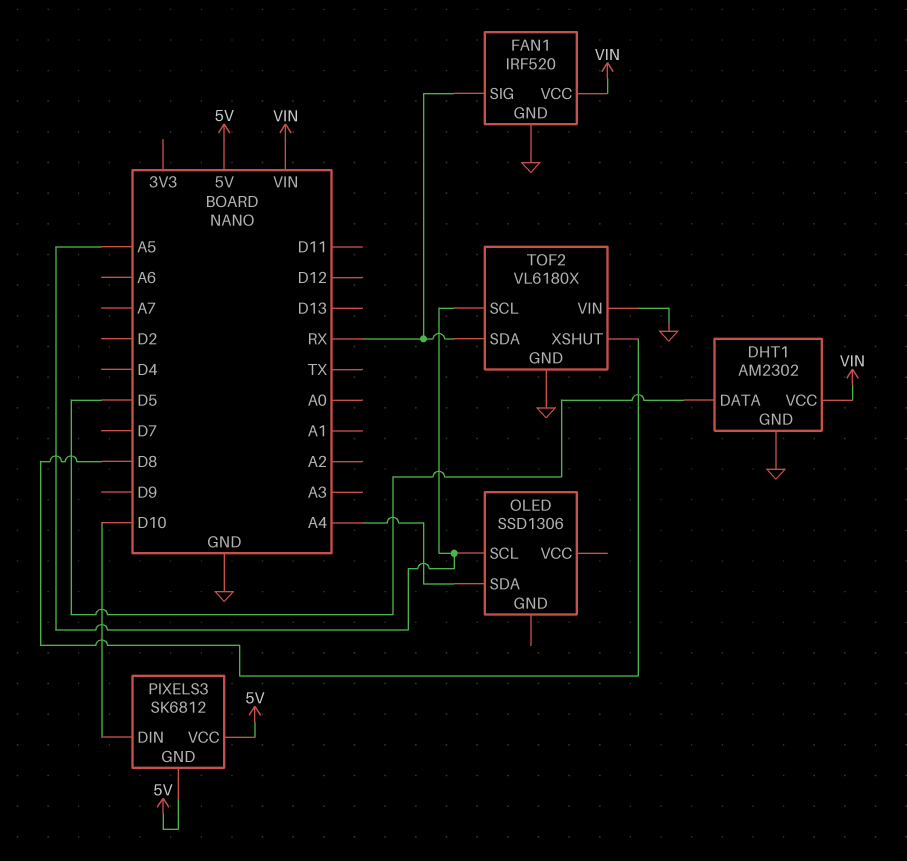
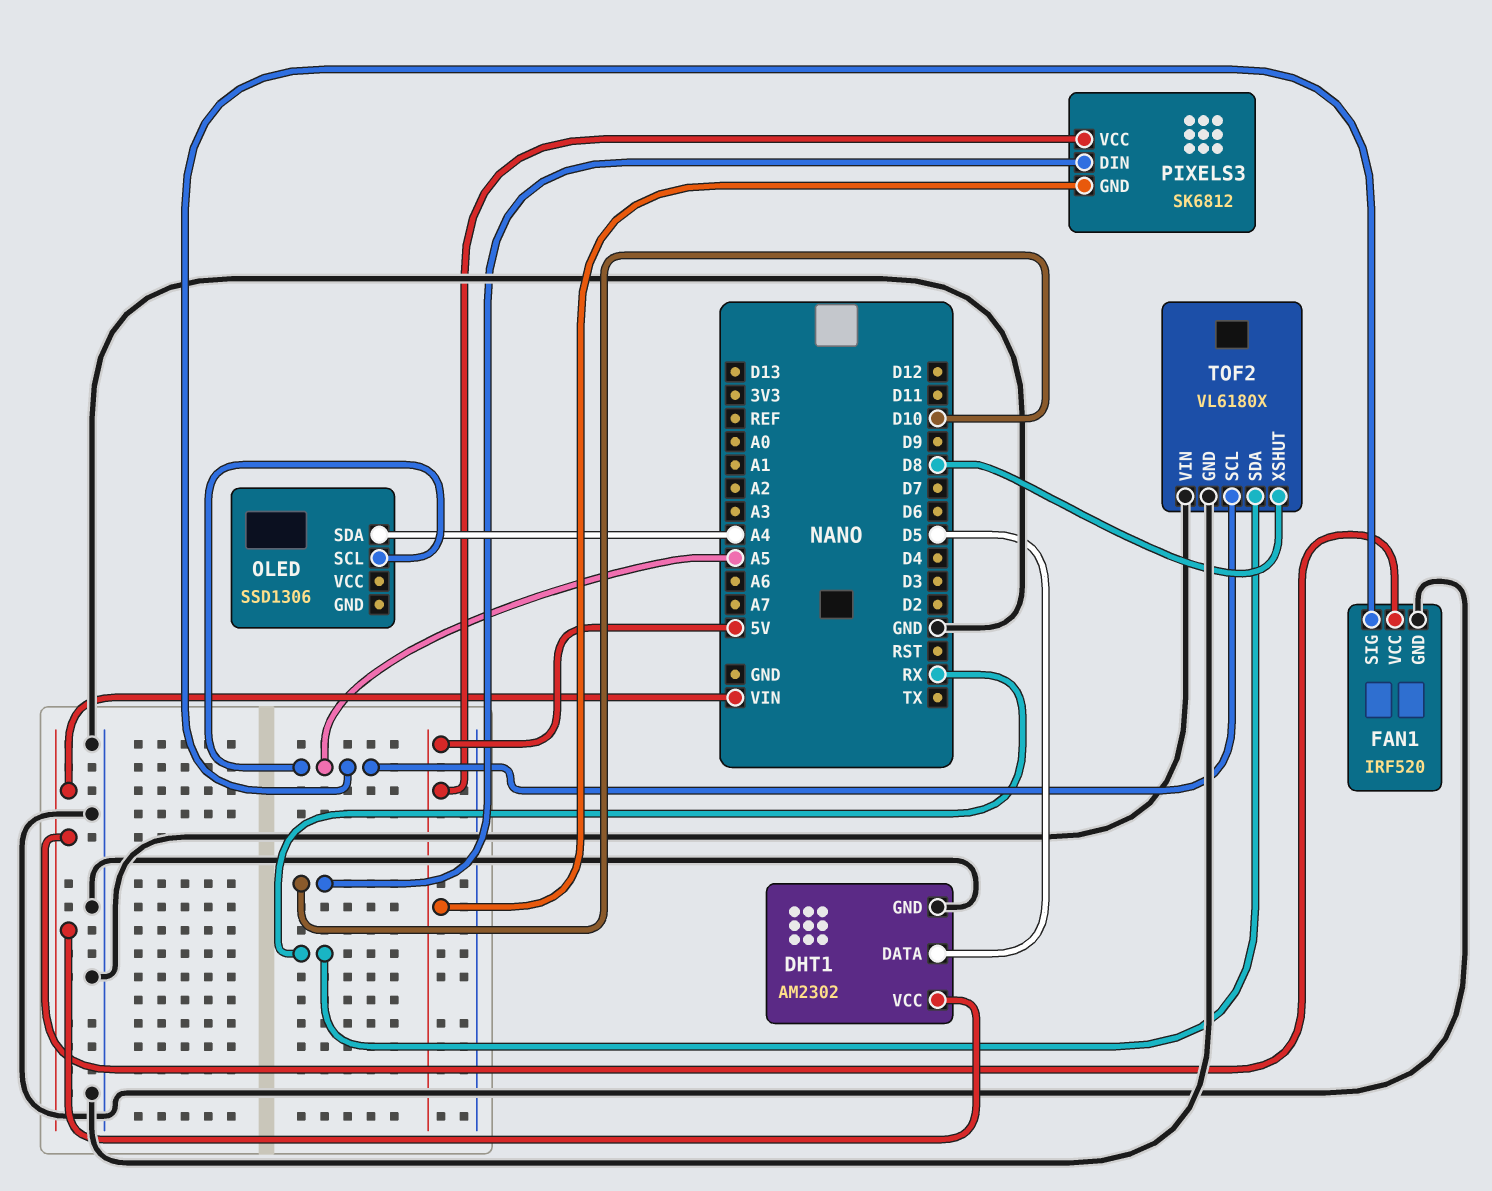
FAN1 pin SIG: RX -> A5

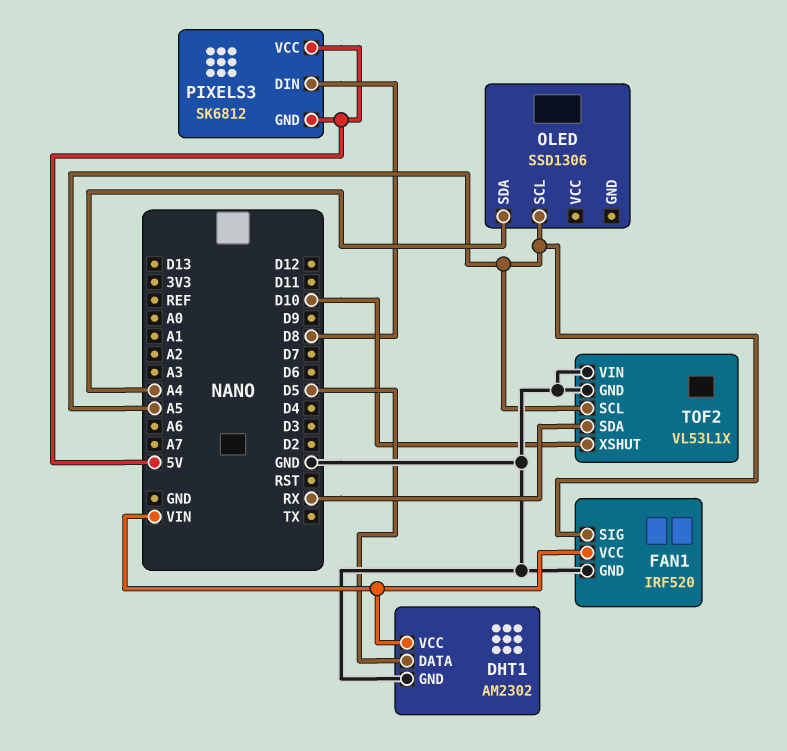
PIXELS3 pin DIN: D10 -> D8
TOF2: VL6180X -> VL53L1X
TOF2 pin XSHUT: D8 -> D10

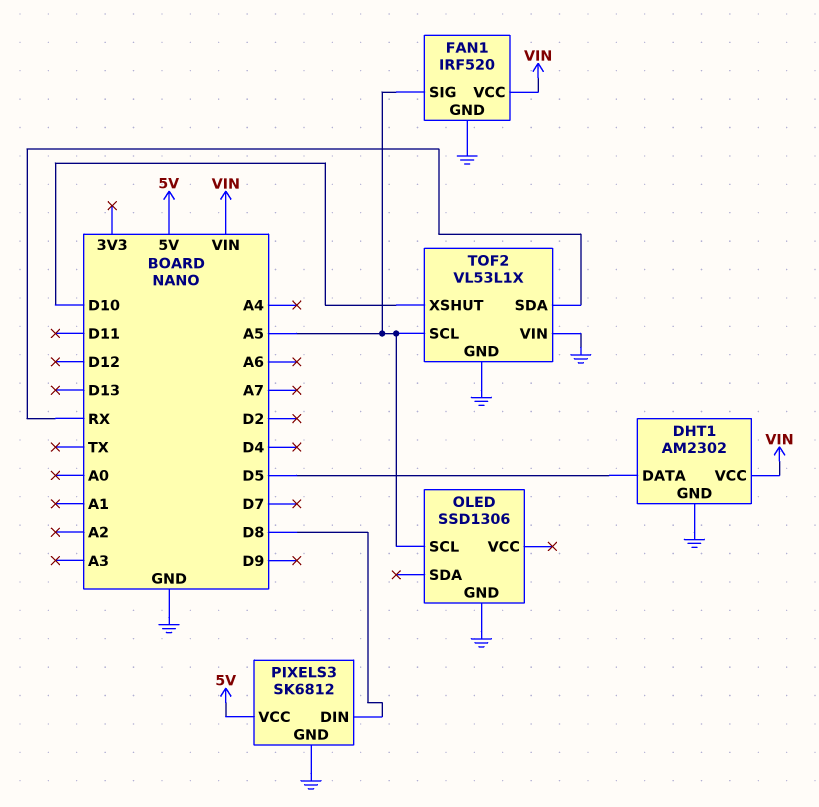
OLED pin GND: none -> GND
OLED pin SDA: A4 -> none
PIXELS3 pin GND: 5V -> GND

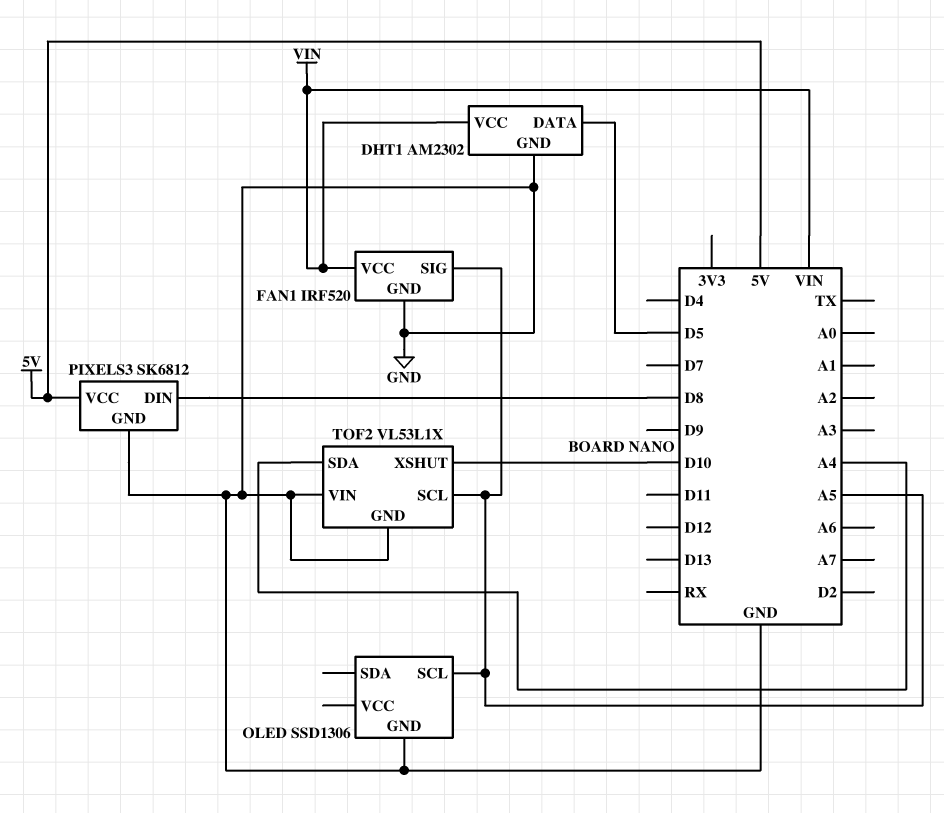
TOF2 pin SDA: RX -> A4

